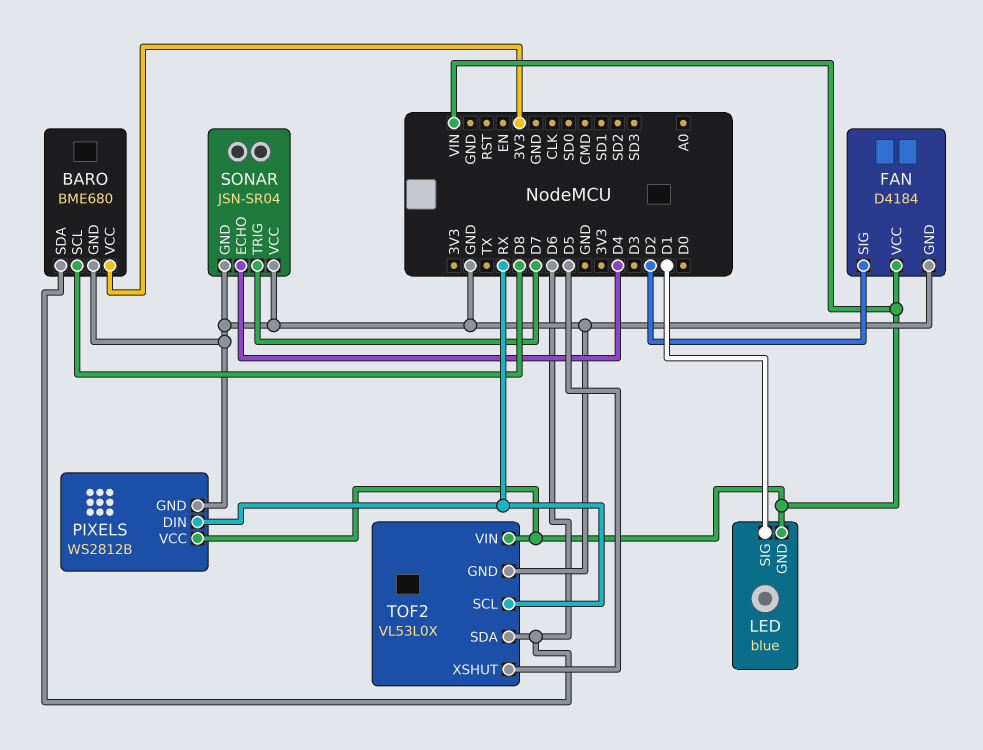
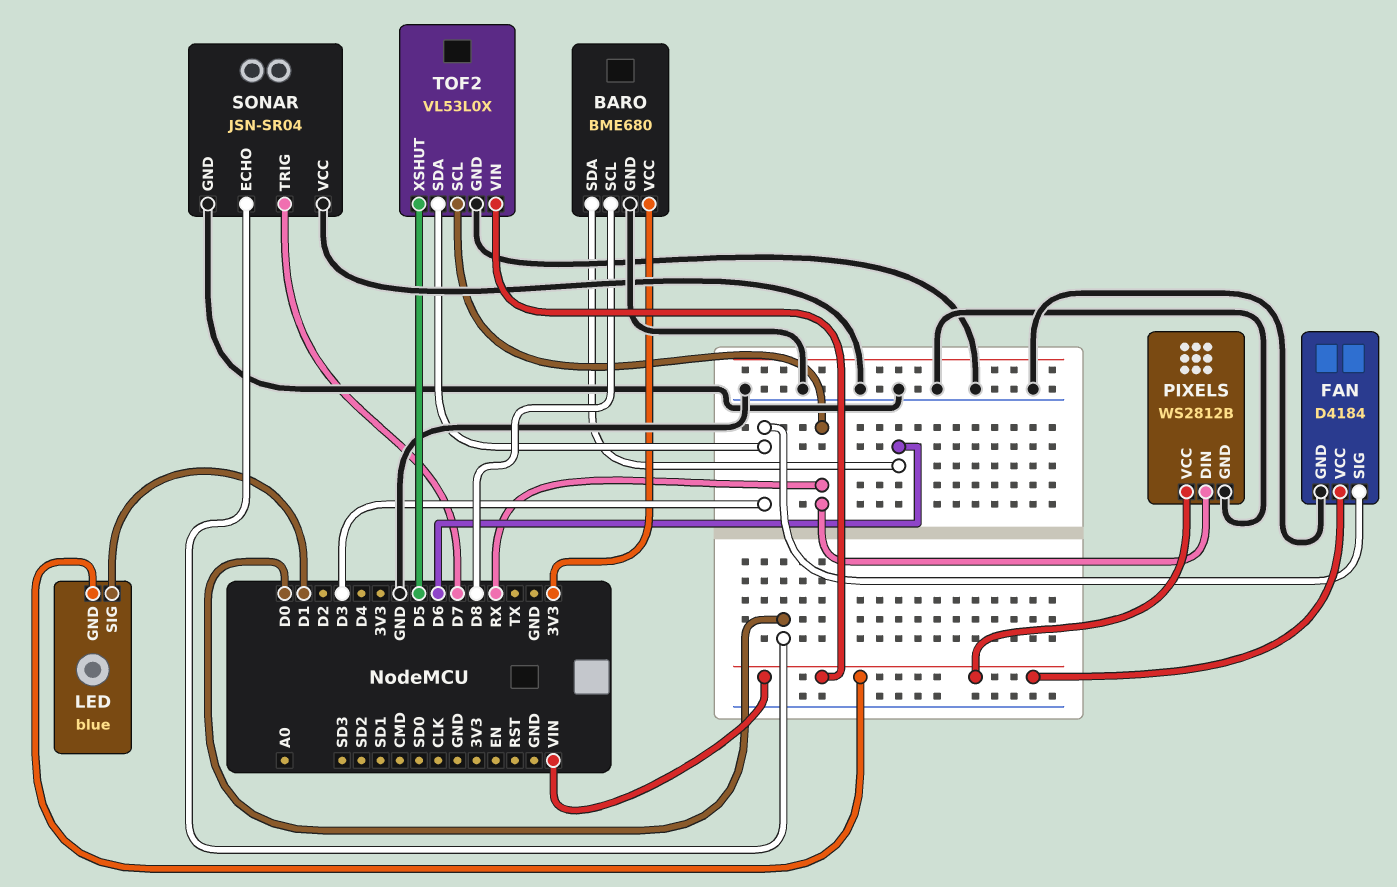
FAN pin SIG: D2 -> D3
SONAR pin ECHO: D4 -> D0
TOF2 pin SDA: D6 -> D3

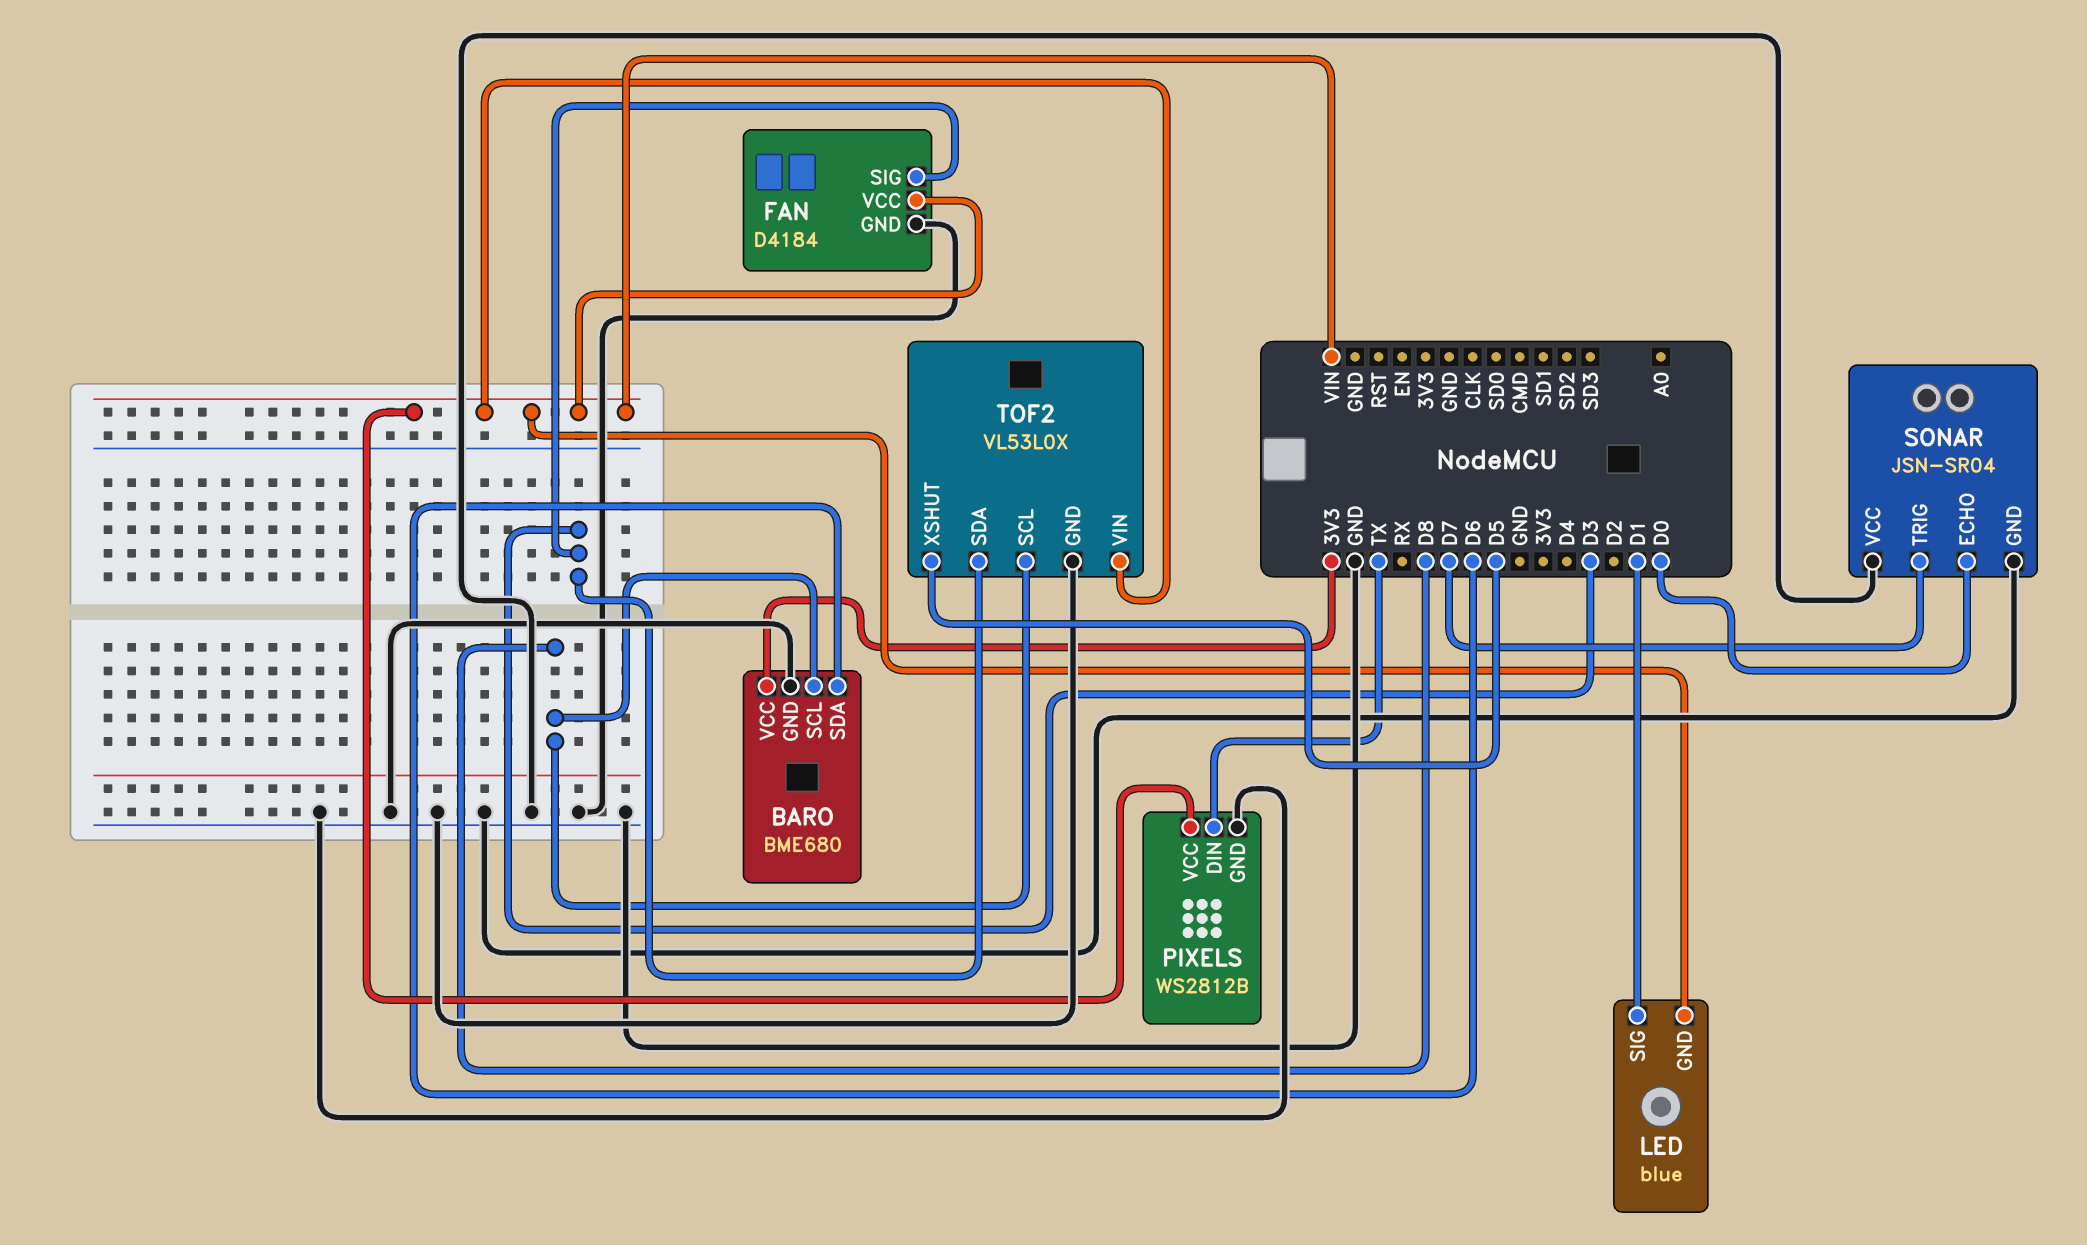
PIXELS pin DIN: RX -> TX
TOF2 pin SCL: RX -> D8

